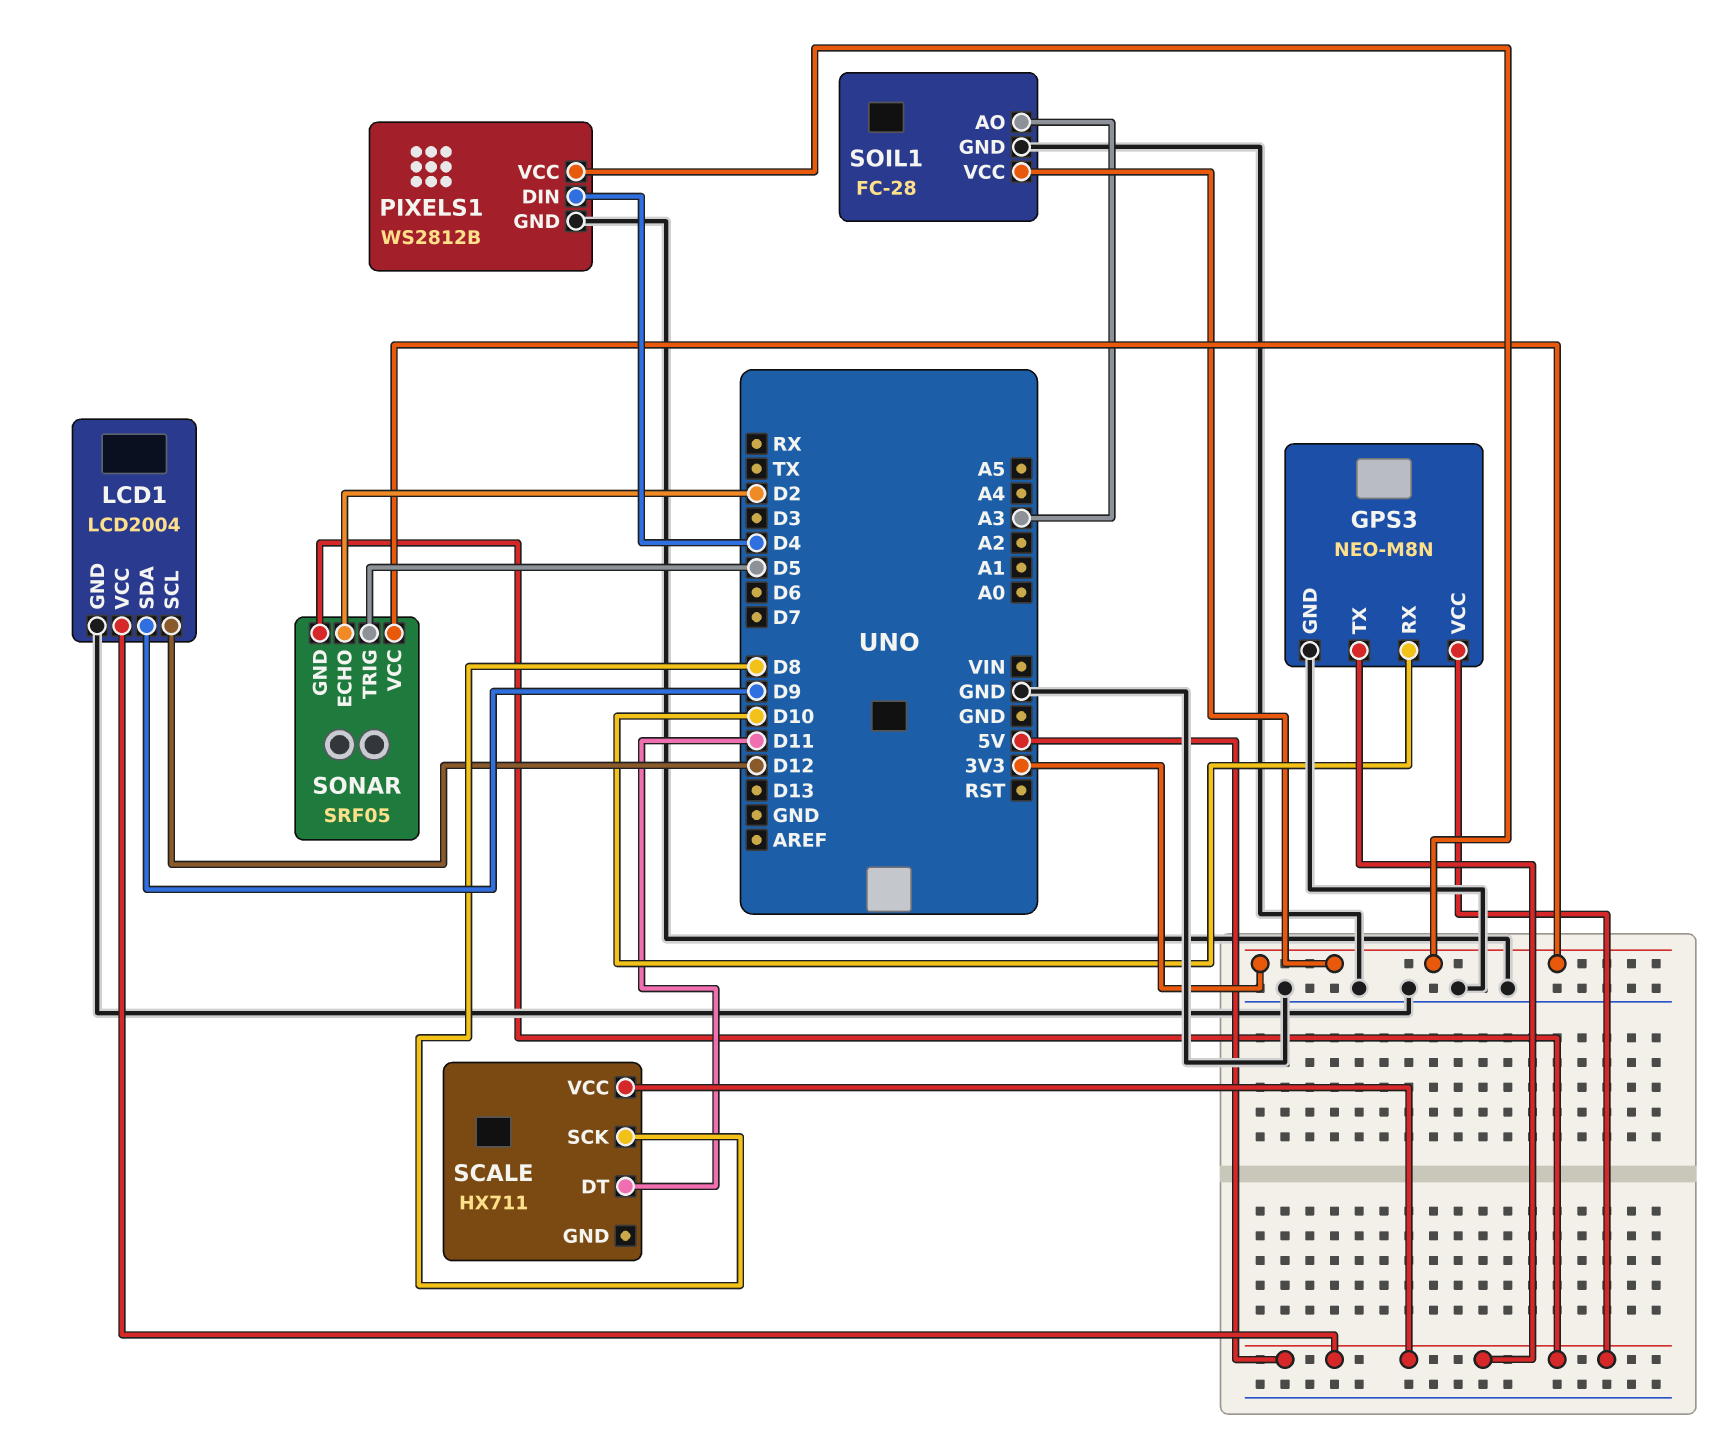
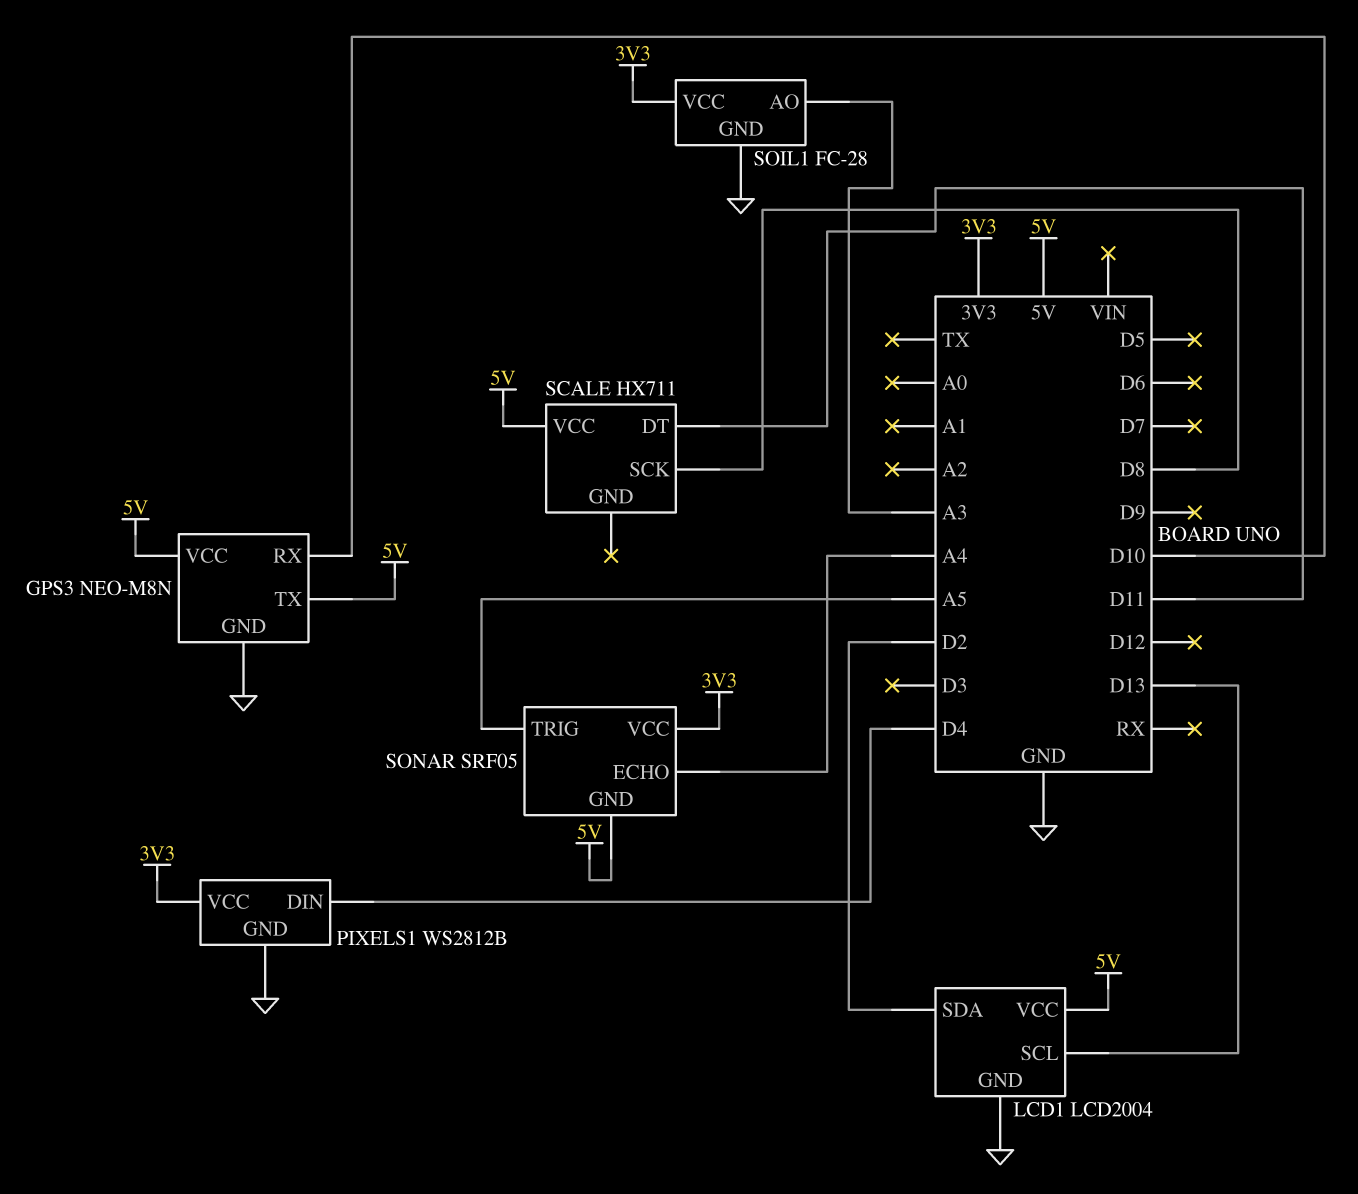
LCD1 pin SCL: D12 -> D13
LCD1 pin SDA: D9 -> D2
SONAR pin ECHO: D2 -> A4
SONAR pin TRIG: D5 -> A5

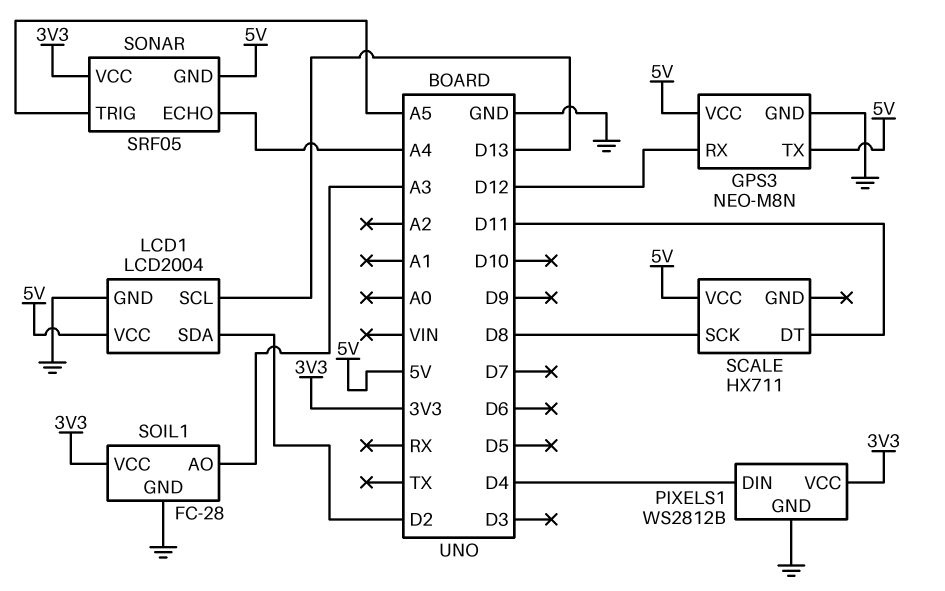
GPS3 pin RX: D10 -> D12

